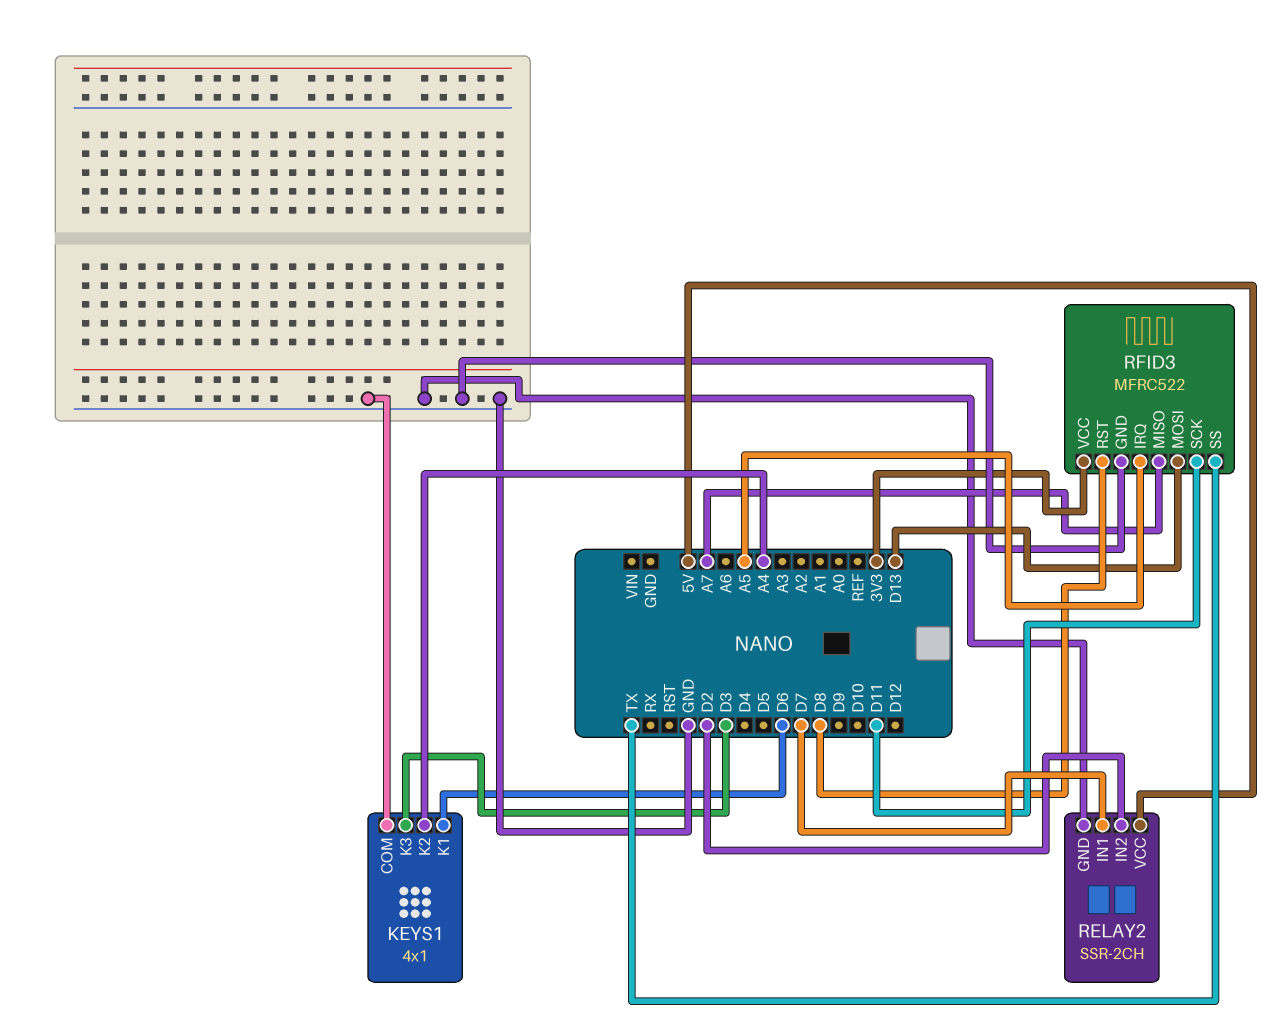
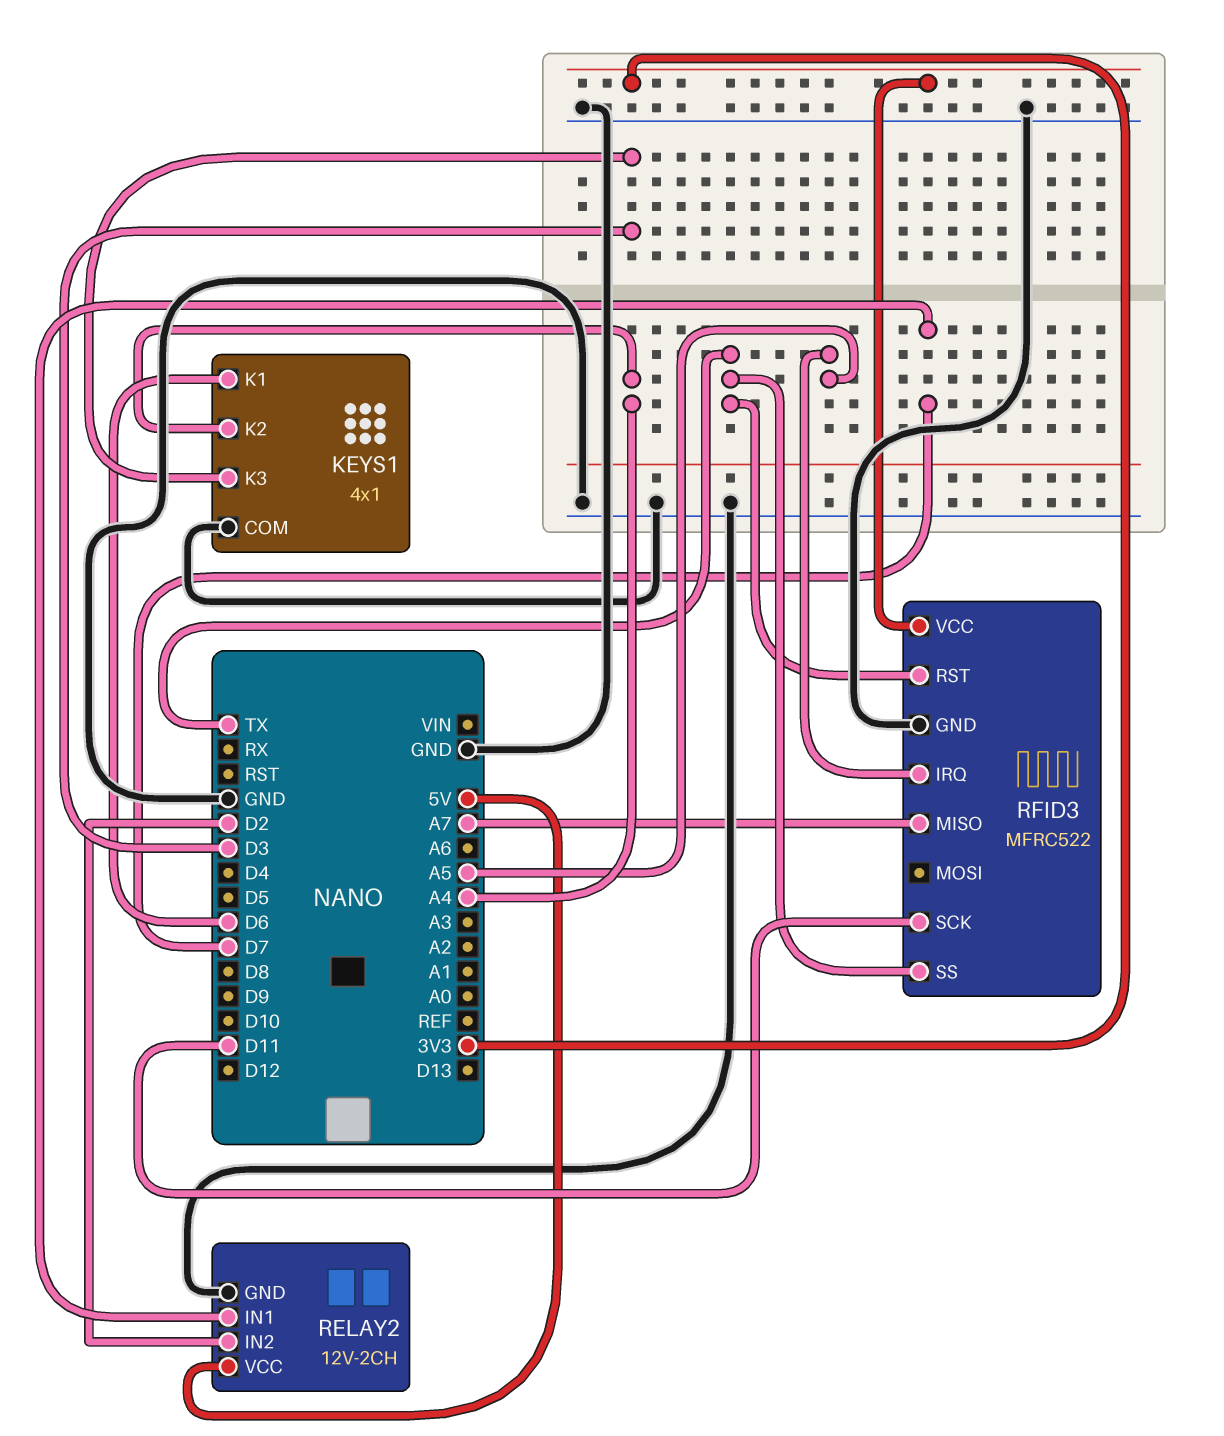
RELAY2: SSR-2CH -> 12V-2CH
RFID3 pin MOSI: D13 -> none
RFID3 pin RST: D8 -> TX

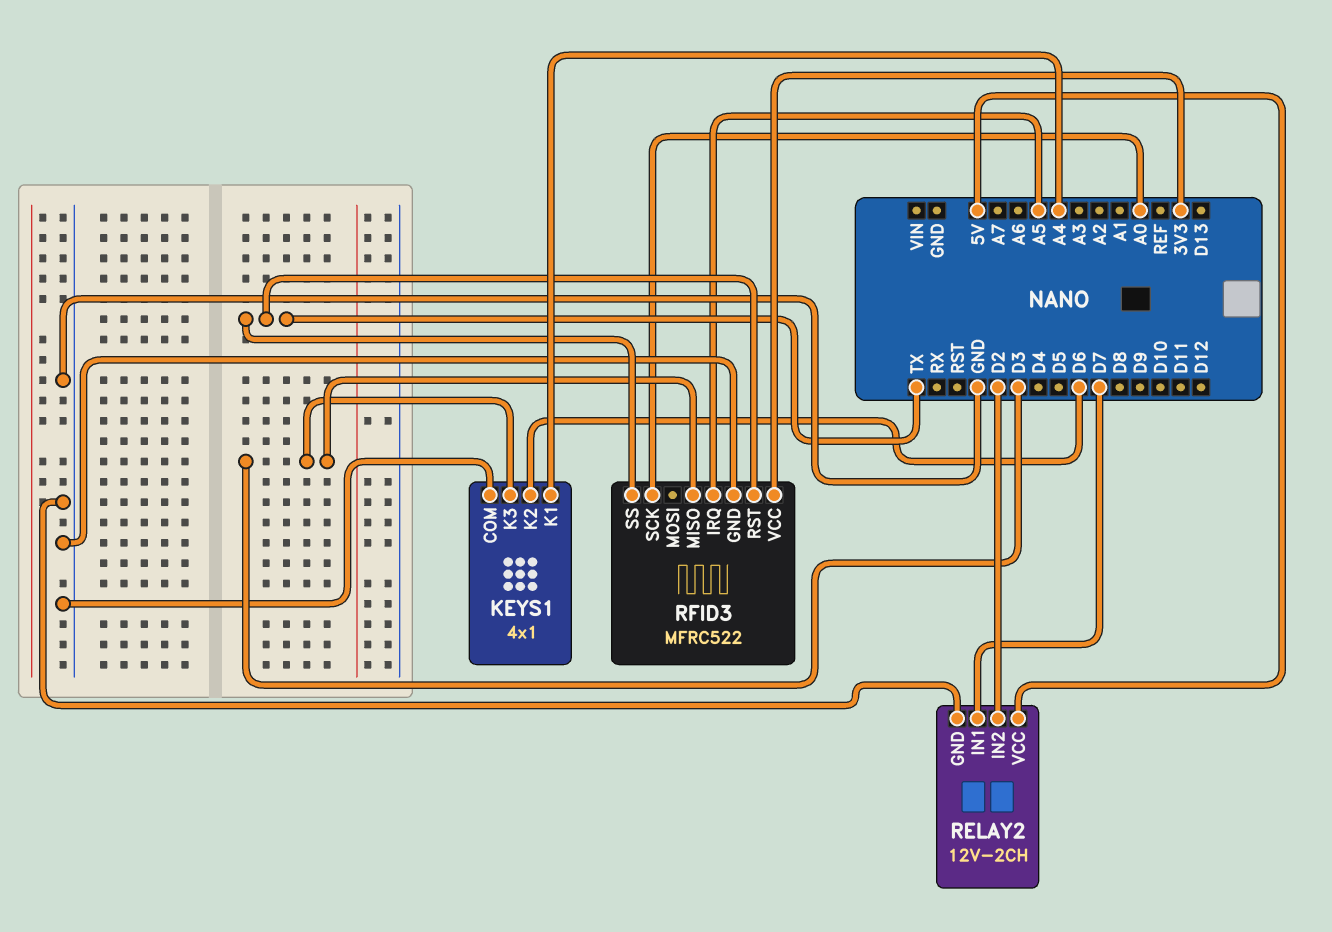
KEYS1 pin K1: D6 -> A4
KEYS1 pin K2: A4 -> D6
RFID3 pin MISO: A7 -> D3
RFID3 pin SCK: D11 -> A0

